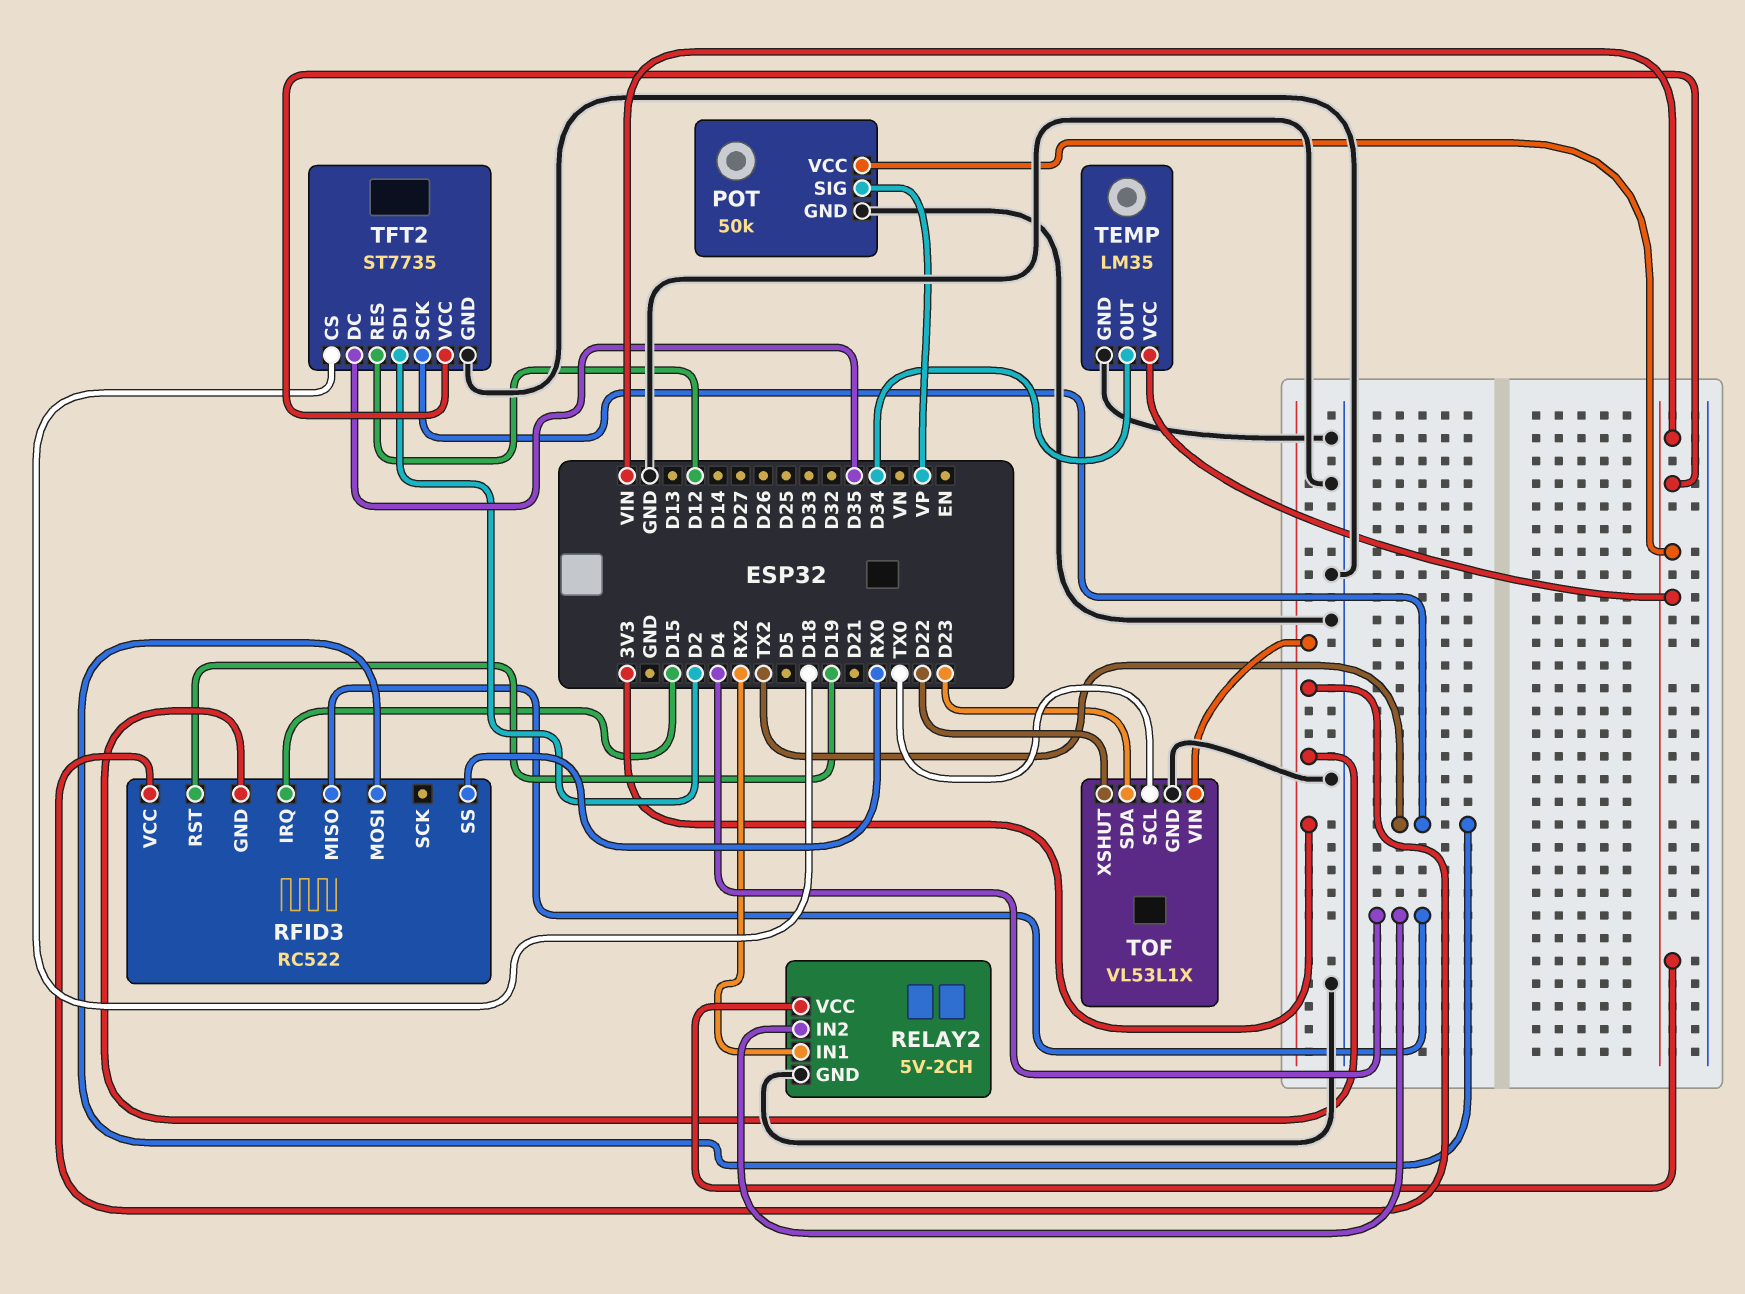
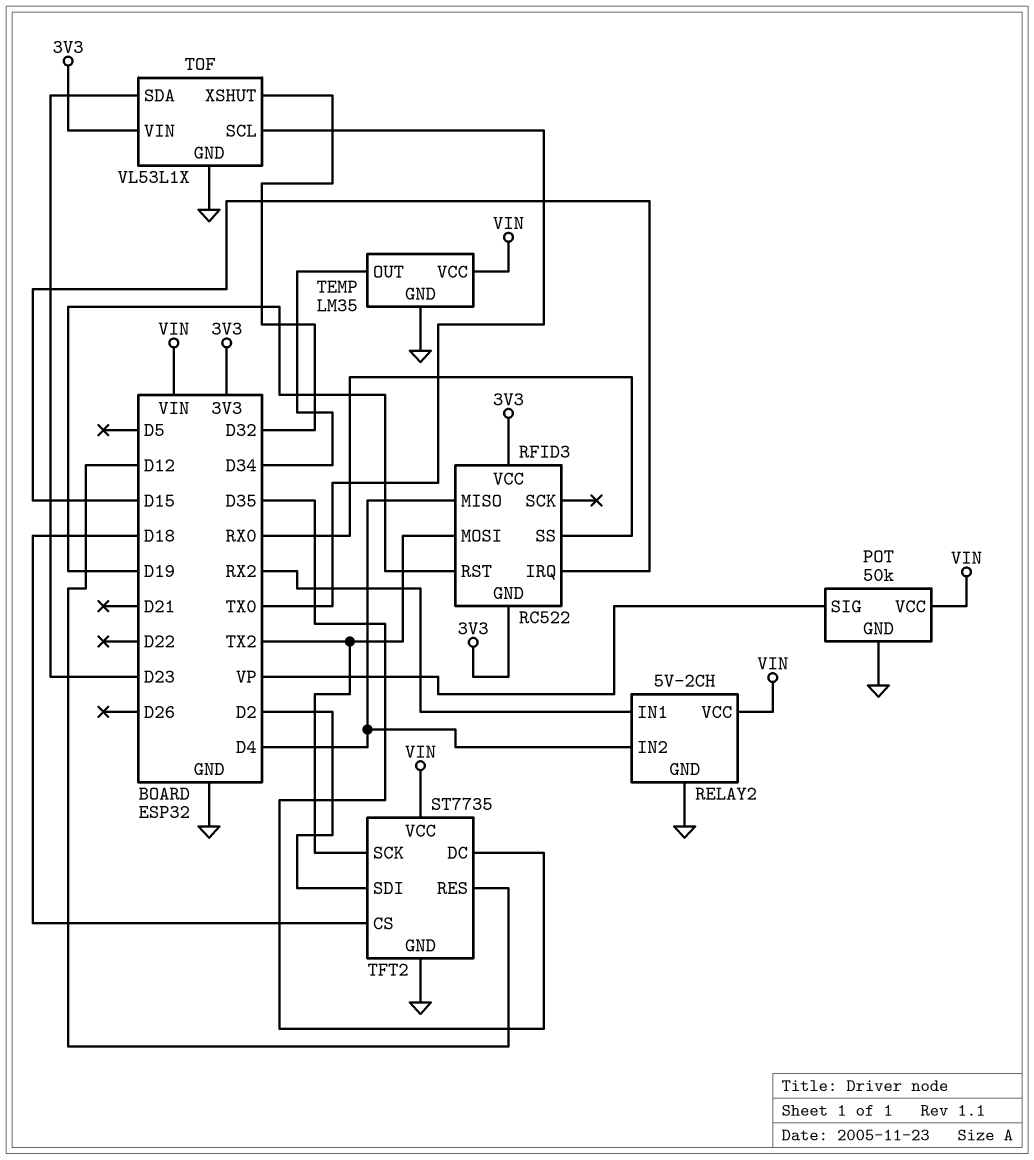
TOF pin XSHUT: D22 -> D32

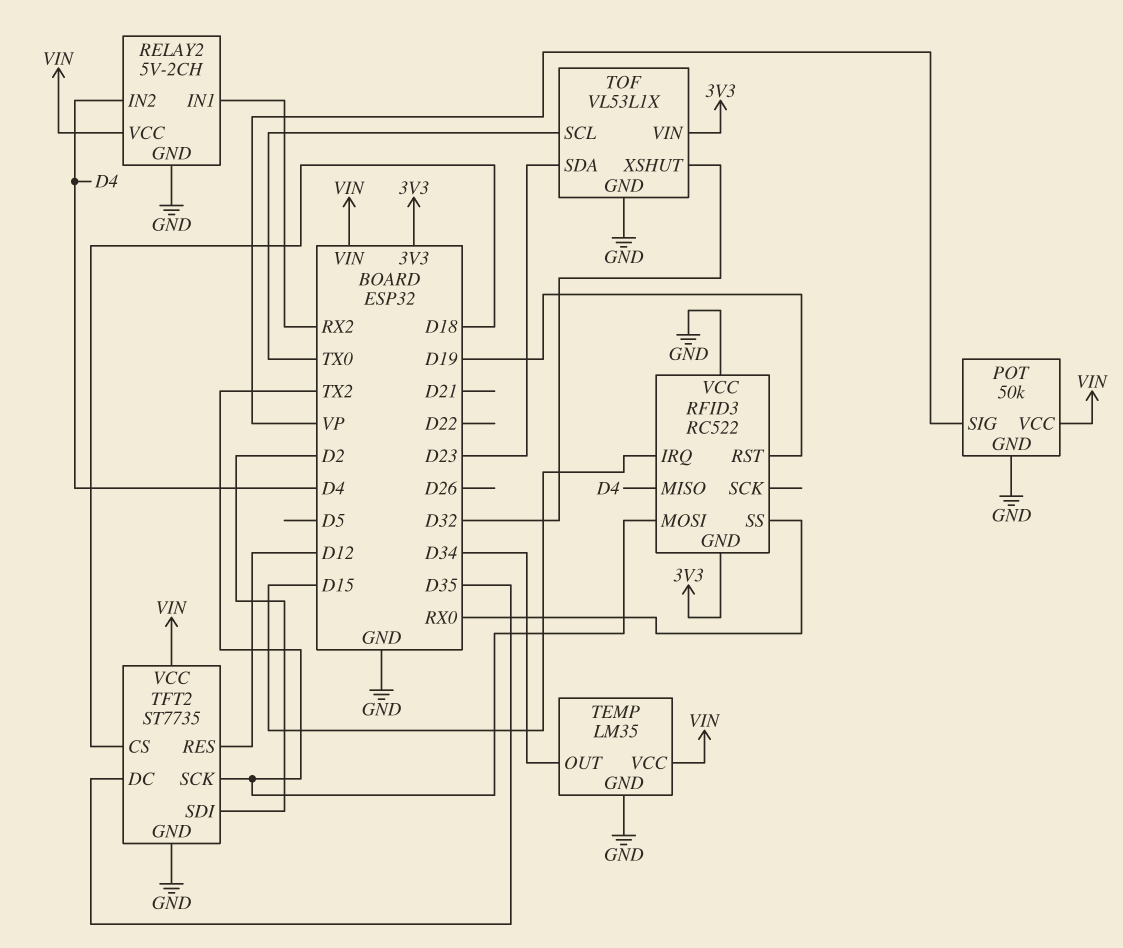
RFID3 pin VCC: 3V3 -> GND

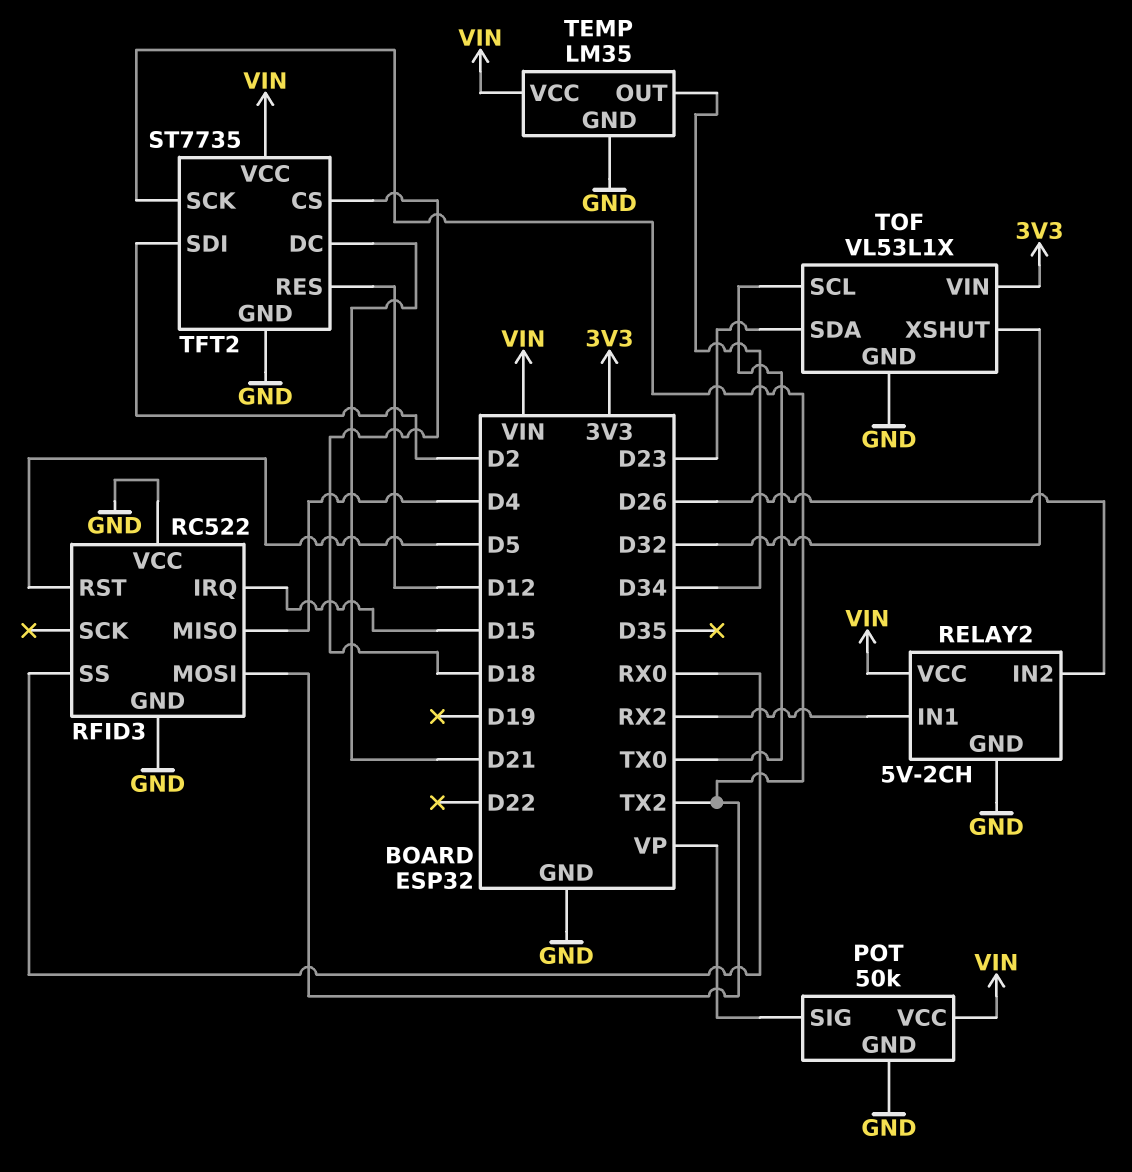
RELAY2 pin IN2: D4 -> D26
RFID3 pin GND: 3V3 -> GND
RFID3 pin RST: D19 -> D5
TFT2 pin DC: D35 -> D21

